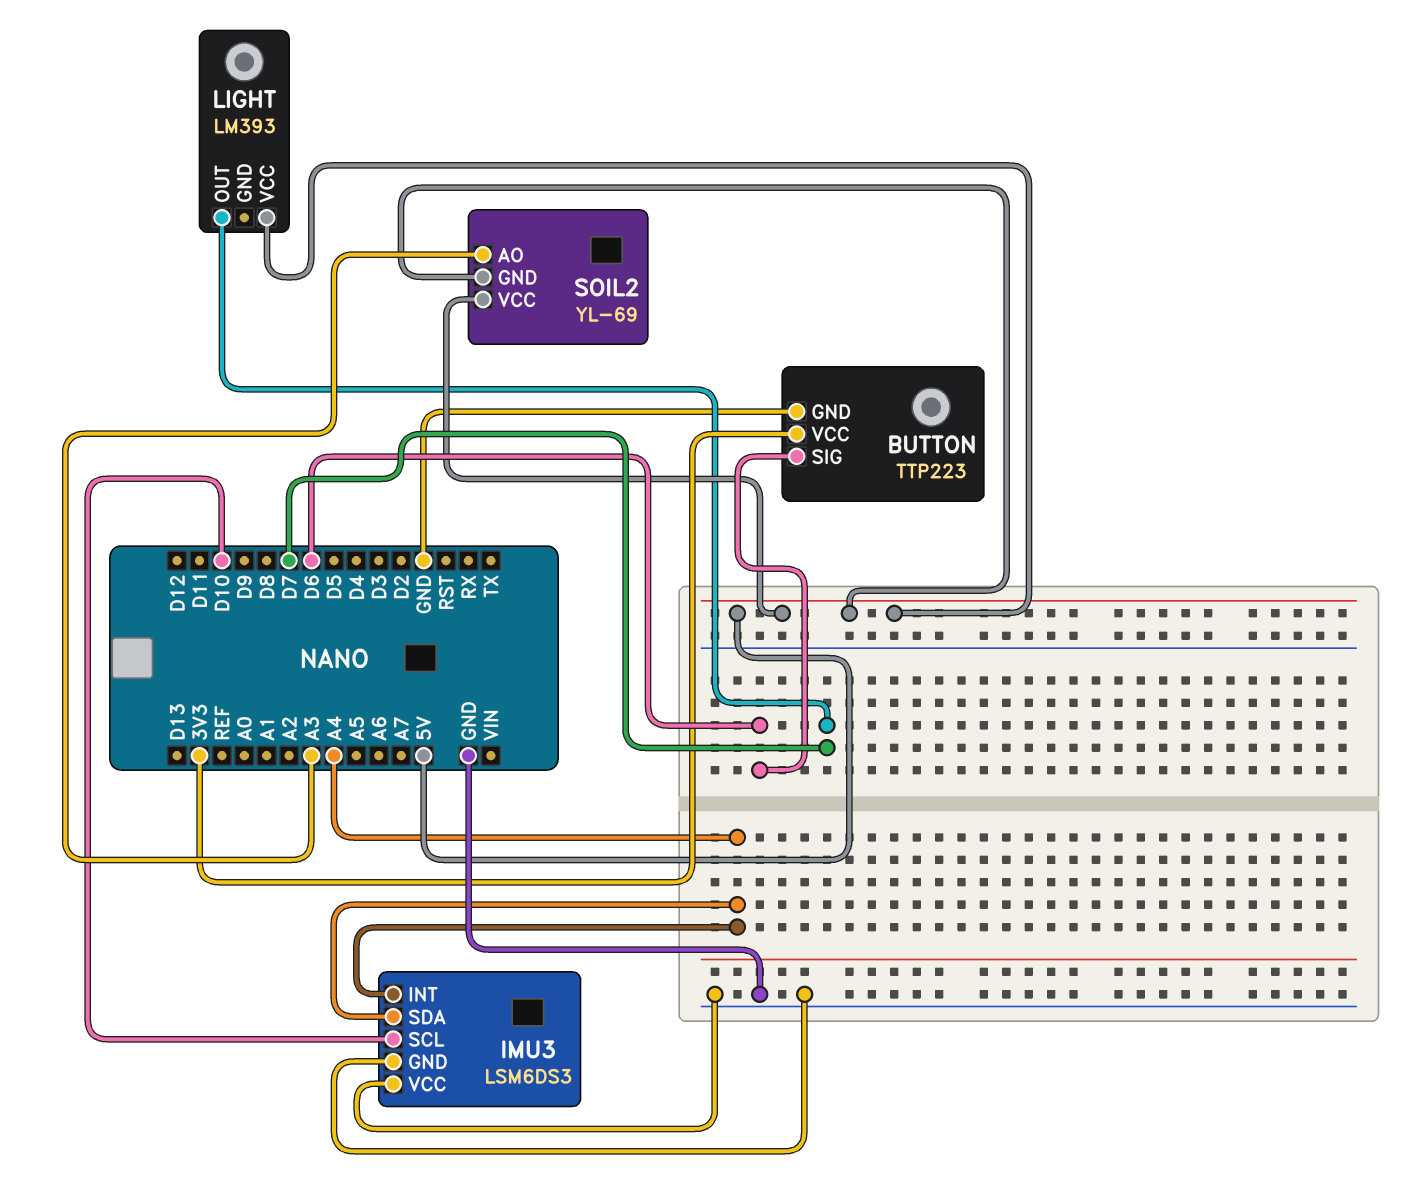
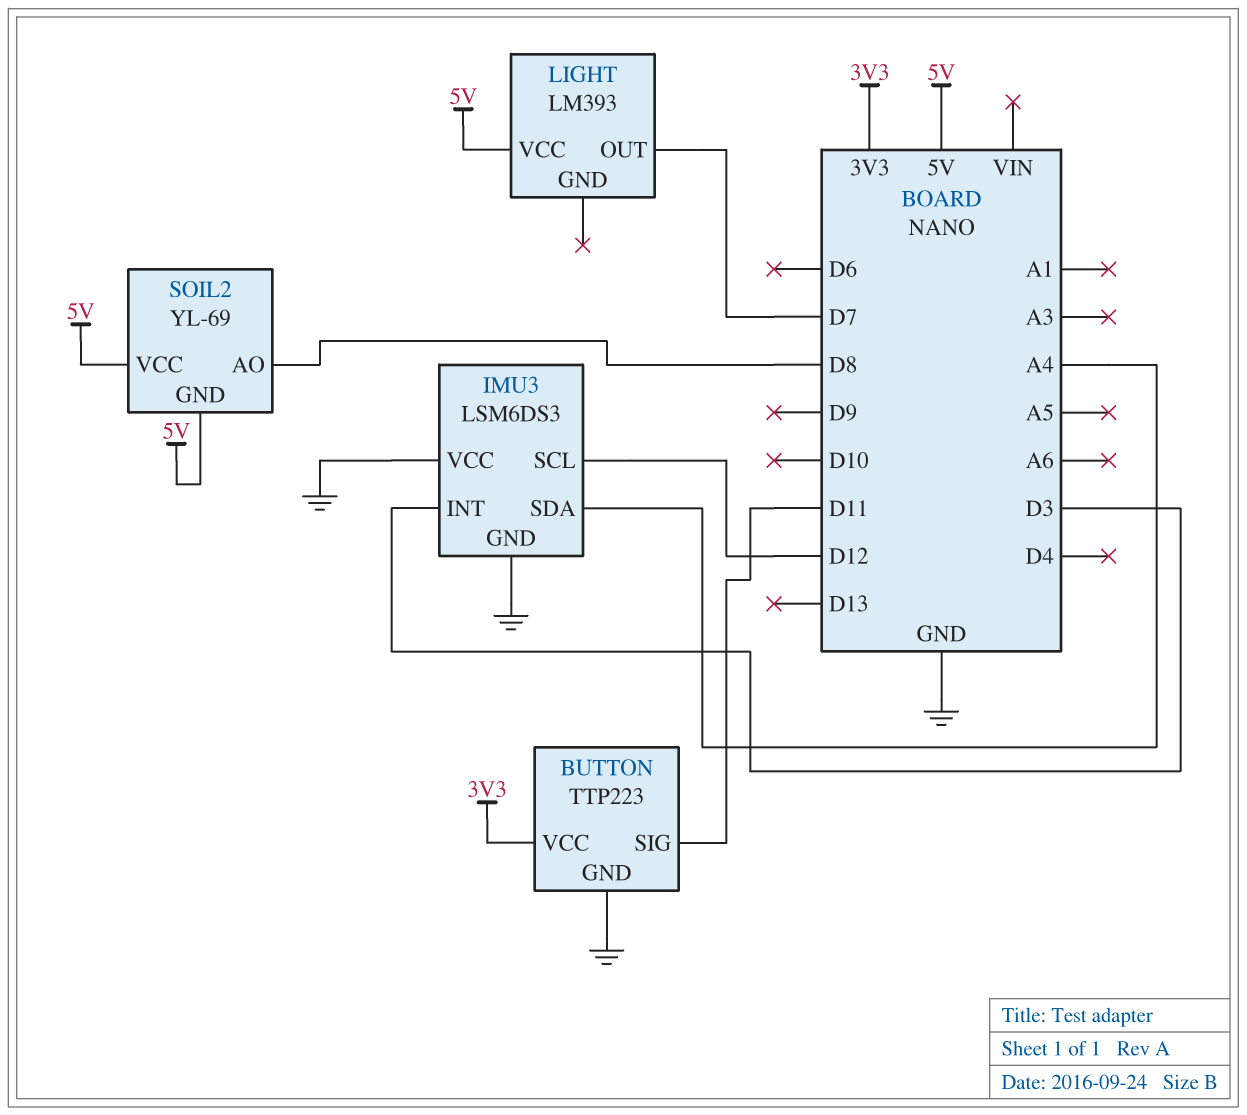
BUTTON pin SIG: D6 -> D11
IMU3 pin INT: A4 -> D3
IMU3 pin SCL: D10 -> D12
SOIL2 pin AO: A3 -> D8

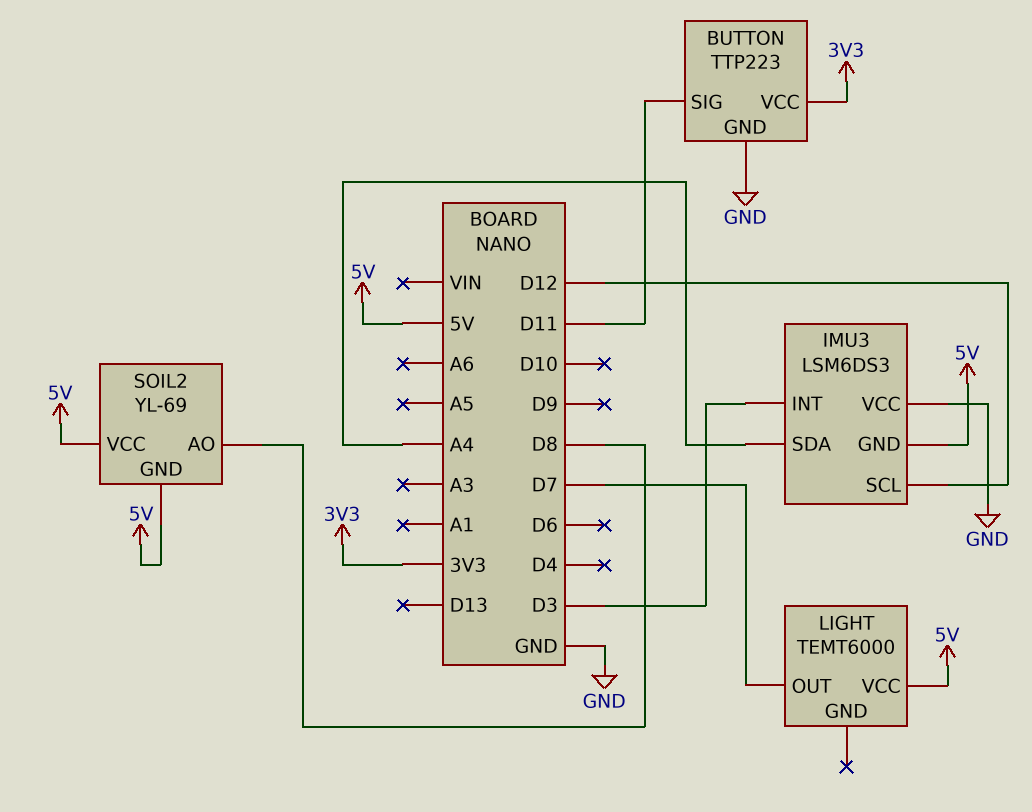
IMU3 pin GND: GND -> 5V
LIGHT: LM393 -> TEMT6000

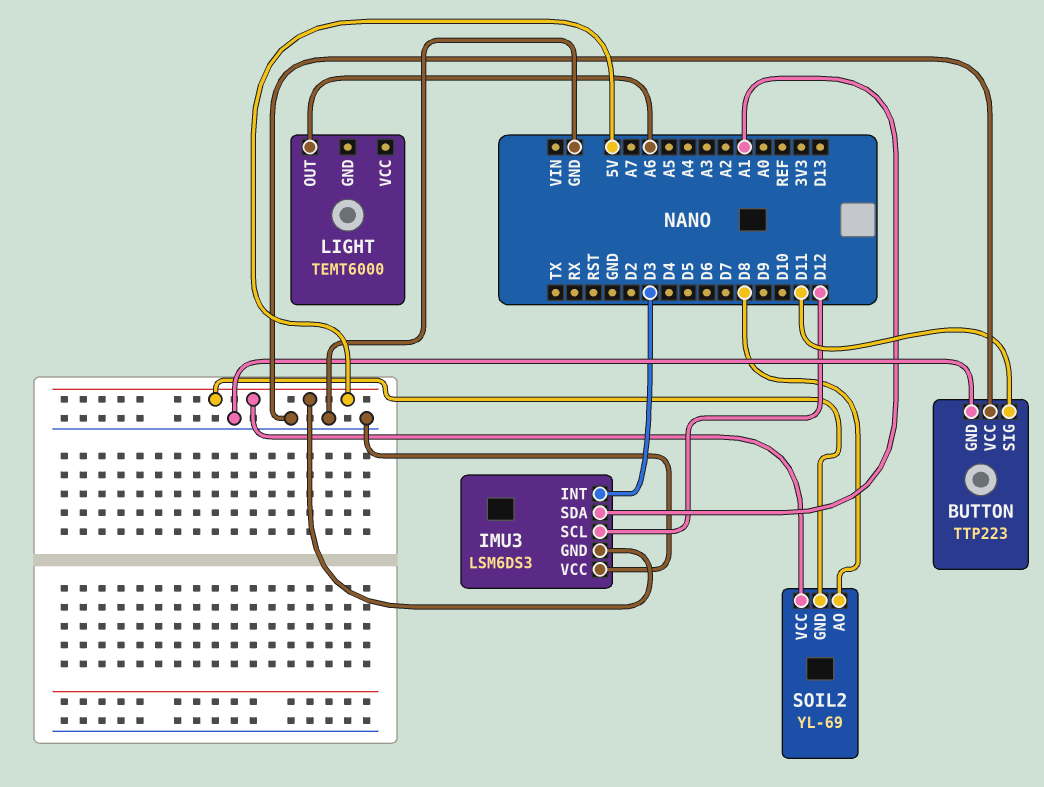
BUTTON pin VCC: 3V3 -> GND
IMU3 pin SDA: A4 -> A1
LIGHT pin OUT: D7 -> A6
LIGHT pin VCC: 5V -> none

